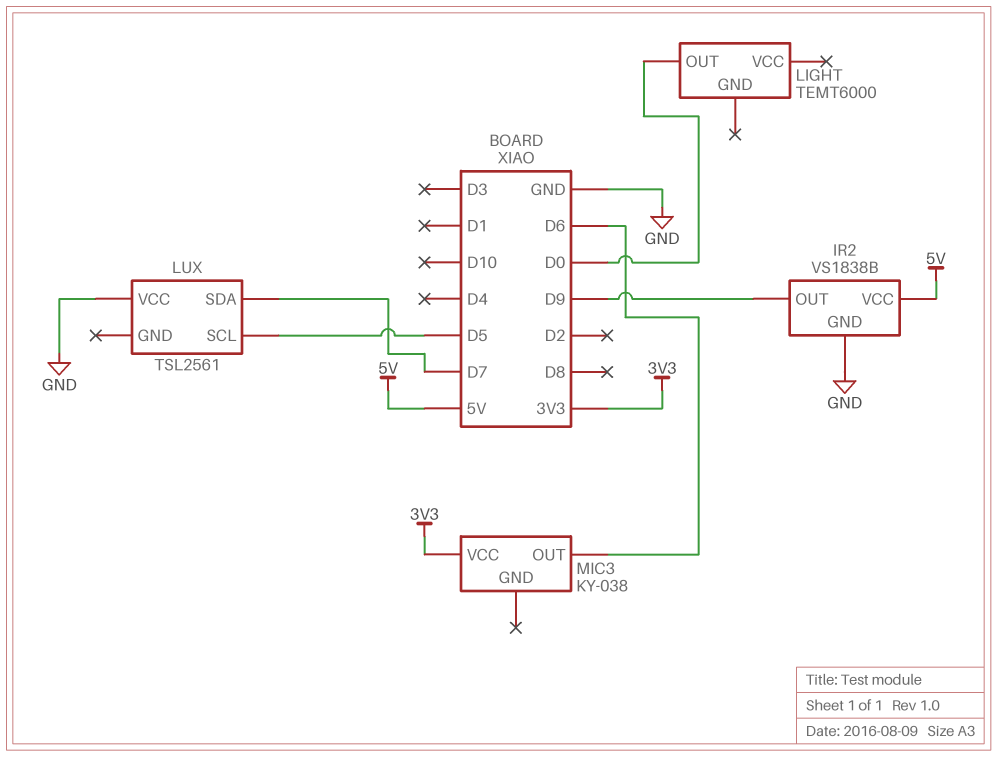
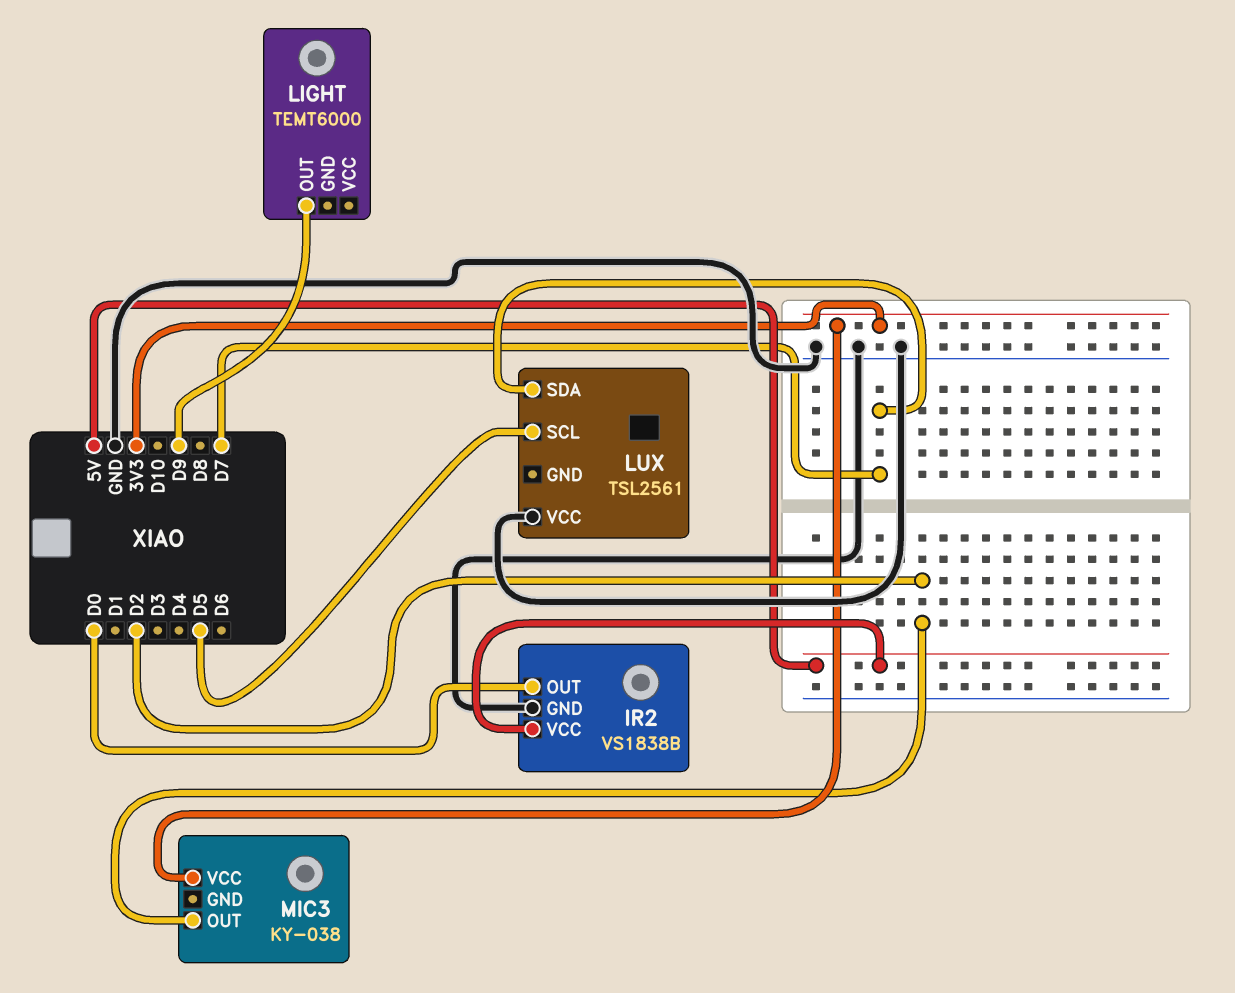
IR2 pin OUT: D9 -> D0
LIGHT pin OUT: D0 -> D9
MIC3 pin OUT: D6 -> D2

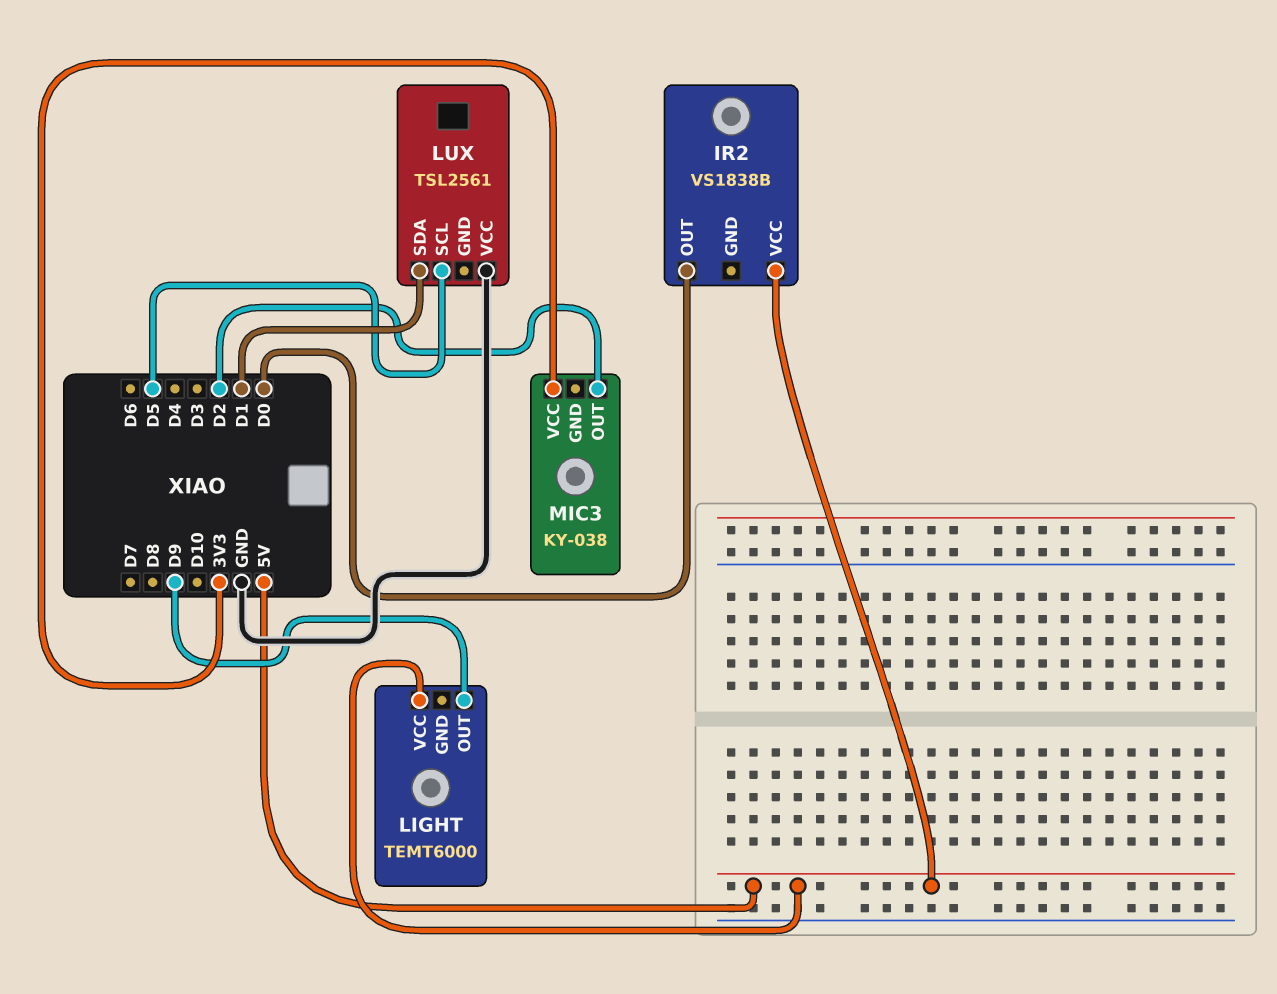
IR2 pin GND: GND -> none
LIGHT pin VCC: none -> 5V
LUX pin SDA: D7 -> D1

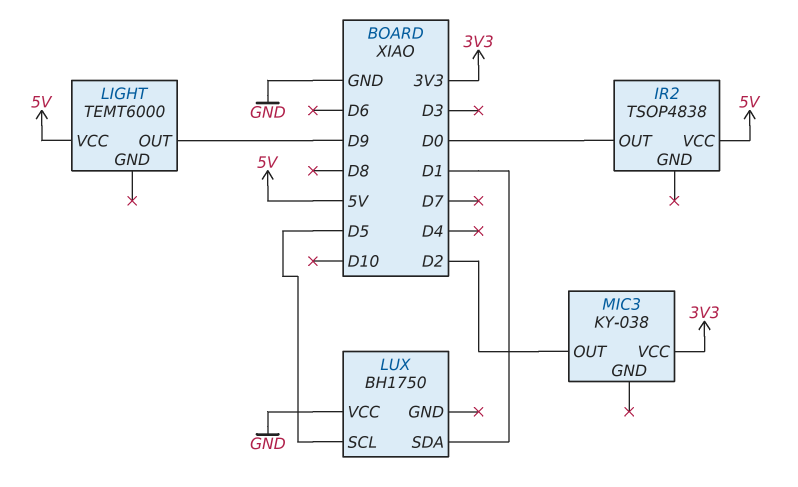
IR2: VS1838B -> TSOP4838
LUX: TSL2561 -> BH1750

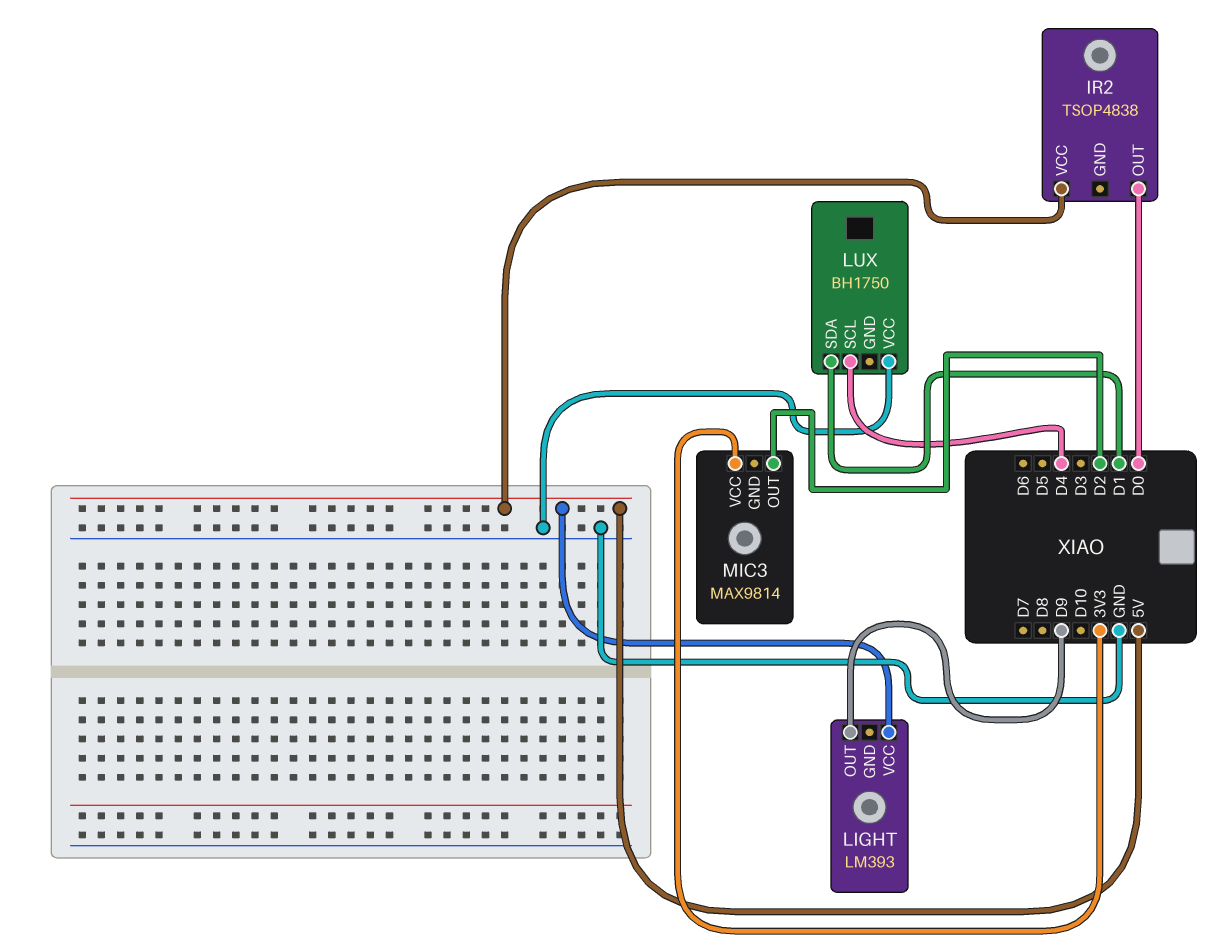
LIGHT: TEMT6000 -> LM393
LUX pin SCL: D5 -> D4
MIC3: KY-038 -> MAX9814

